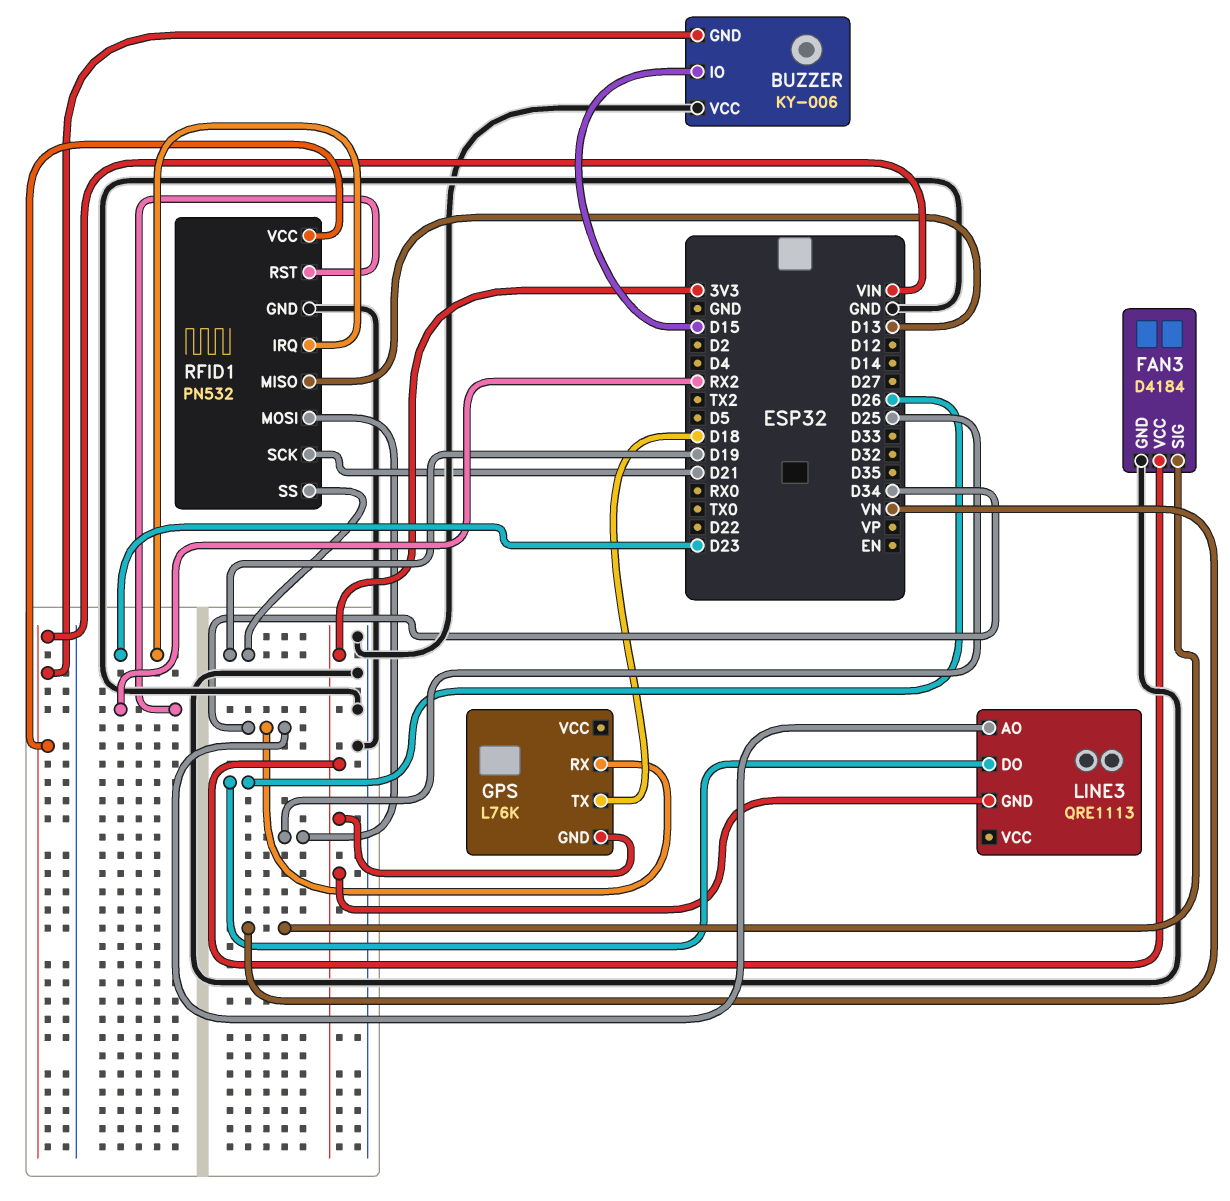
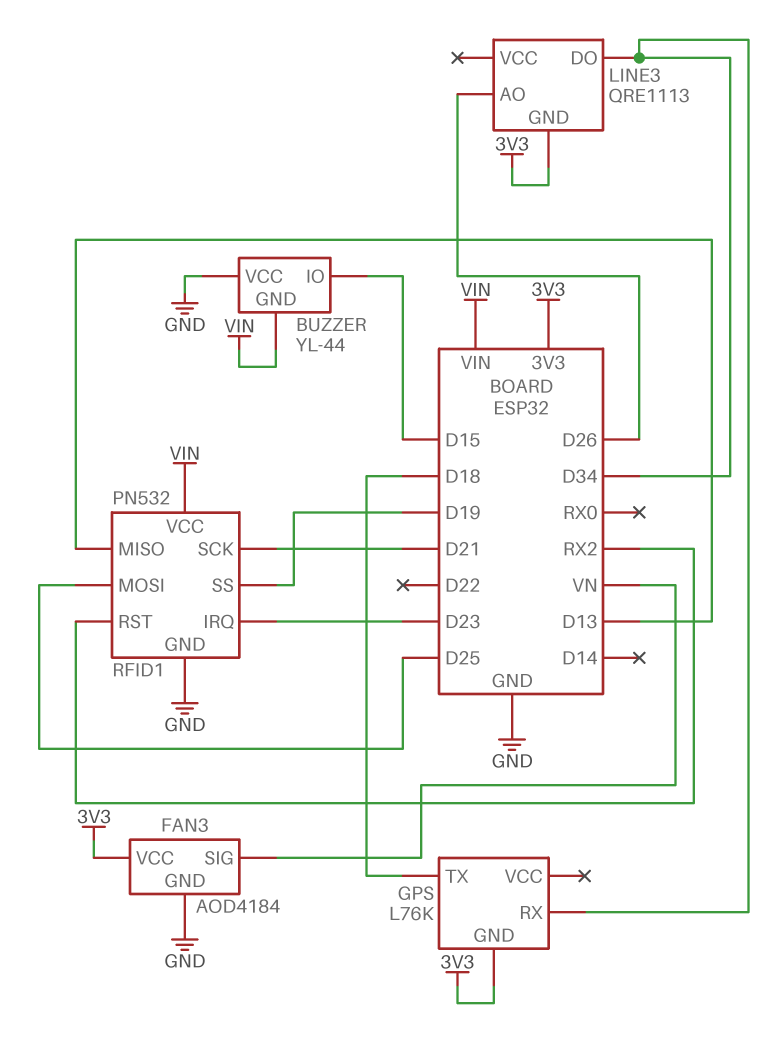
BUZZER: KY-006 -> YL-44
FAN3: D4184 -> AOD4184
LINE3 pin AO: D34 -> D26
LINE3 pin DO: D26 -> D34

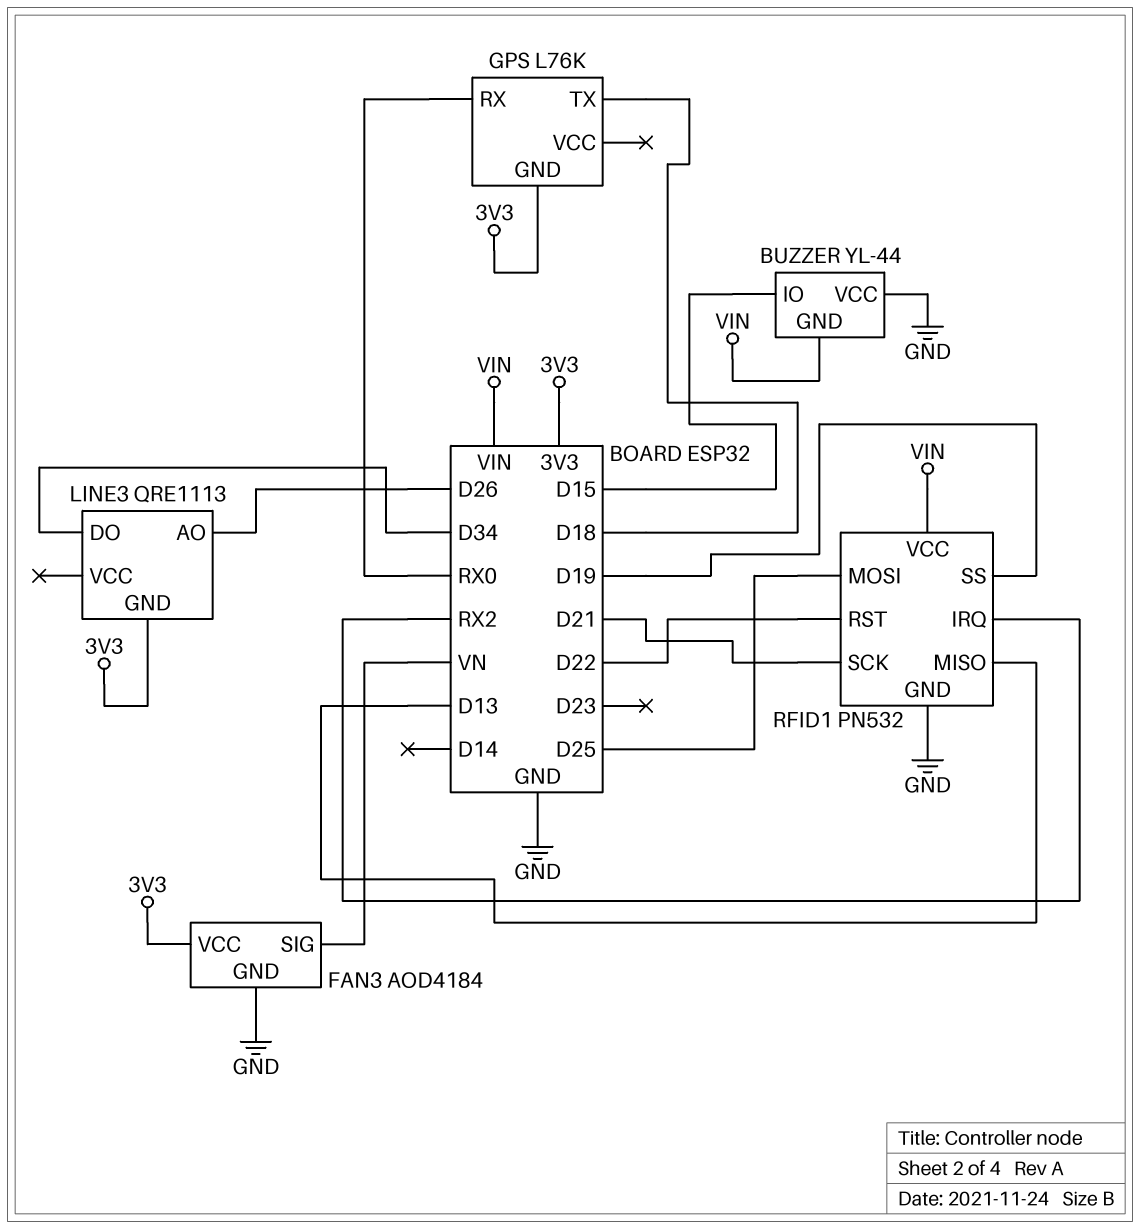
GPS pin RX: D34 -> RX0
RFID1 pin IRQ: D23 -> RX2
RFID1 pin RST: RX2 -> D22

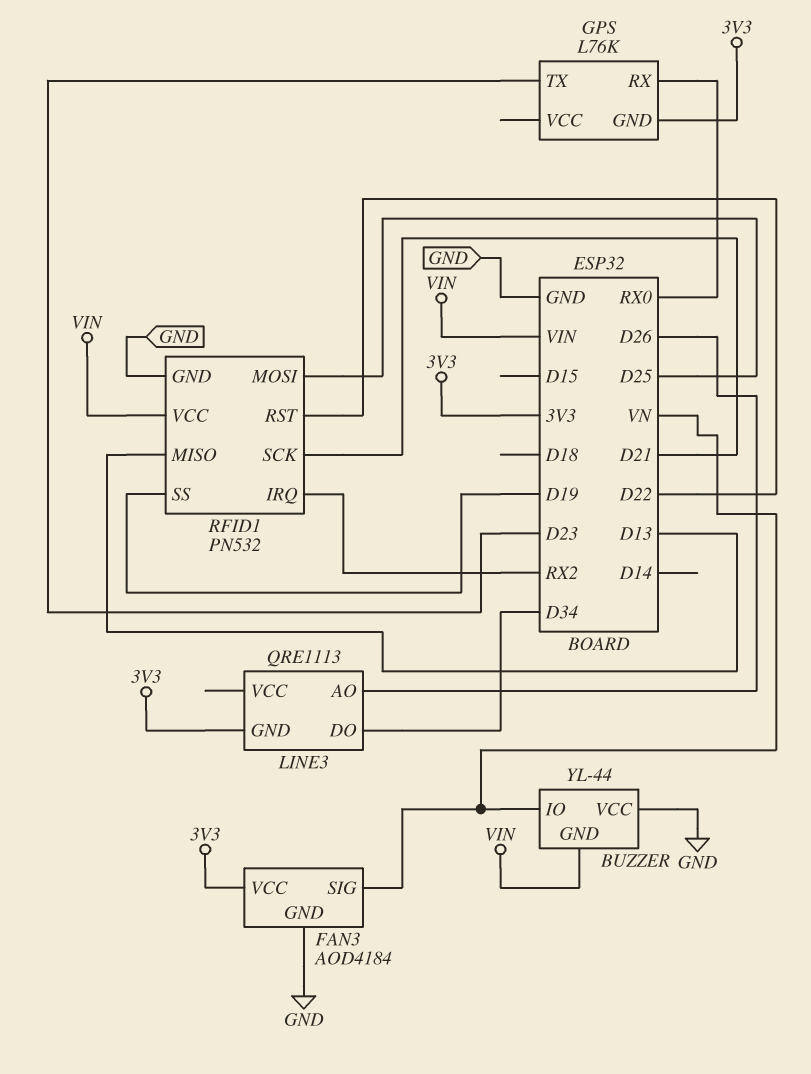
BUZZER pin IO: D15 -> VN
GPS pin TX: D18 -> D23

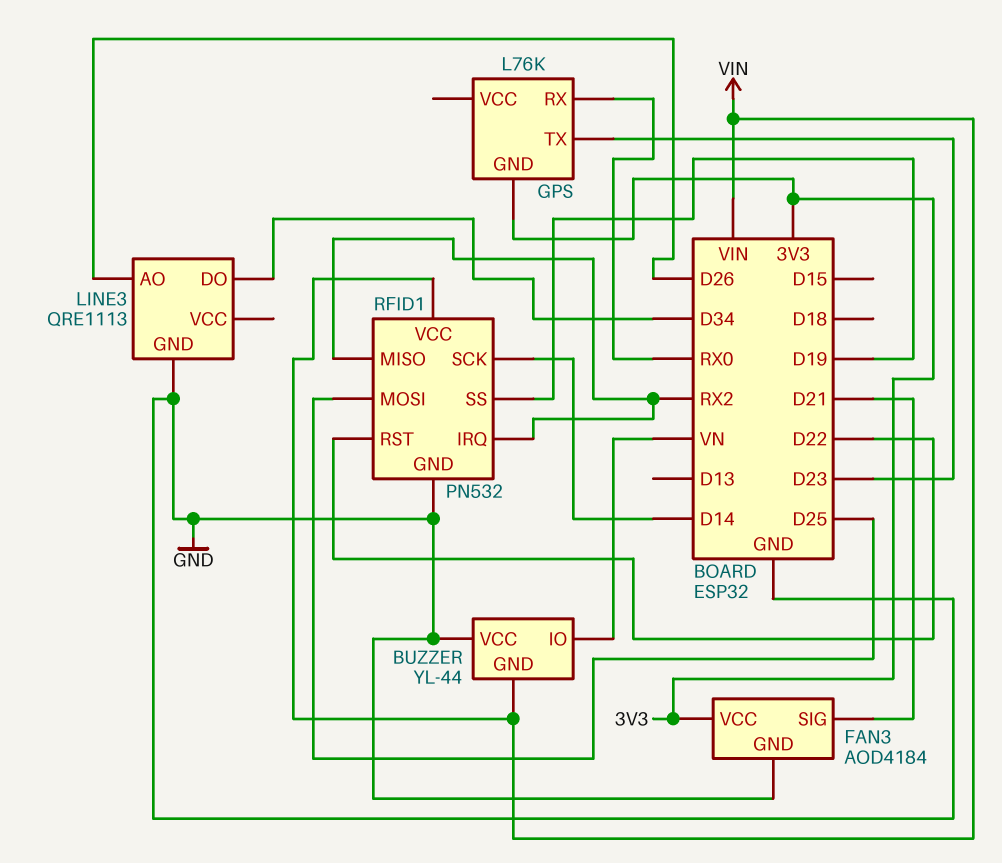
FAN3 pin SIG: VN -> D21
LINE3 pin GND: 3V3 -> GND
RFID1 pin MISO: D13 -> RX2
RFID1 pin SCK: D21 -> D14

